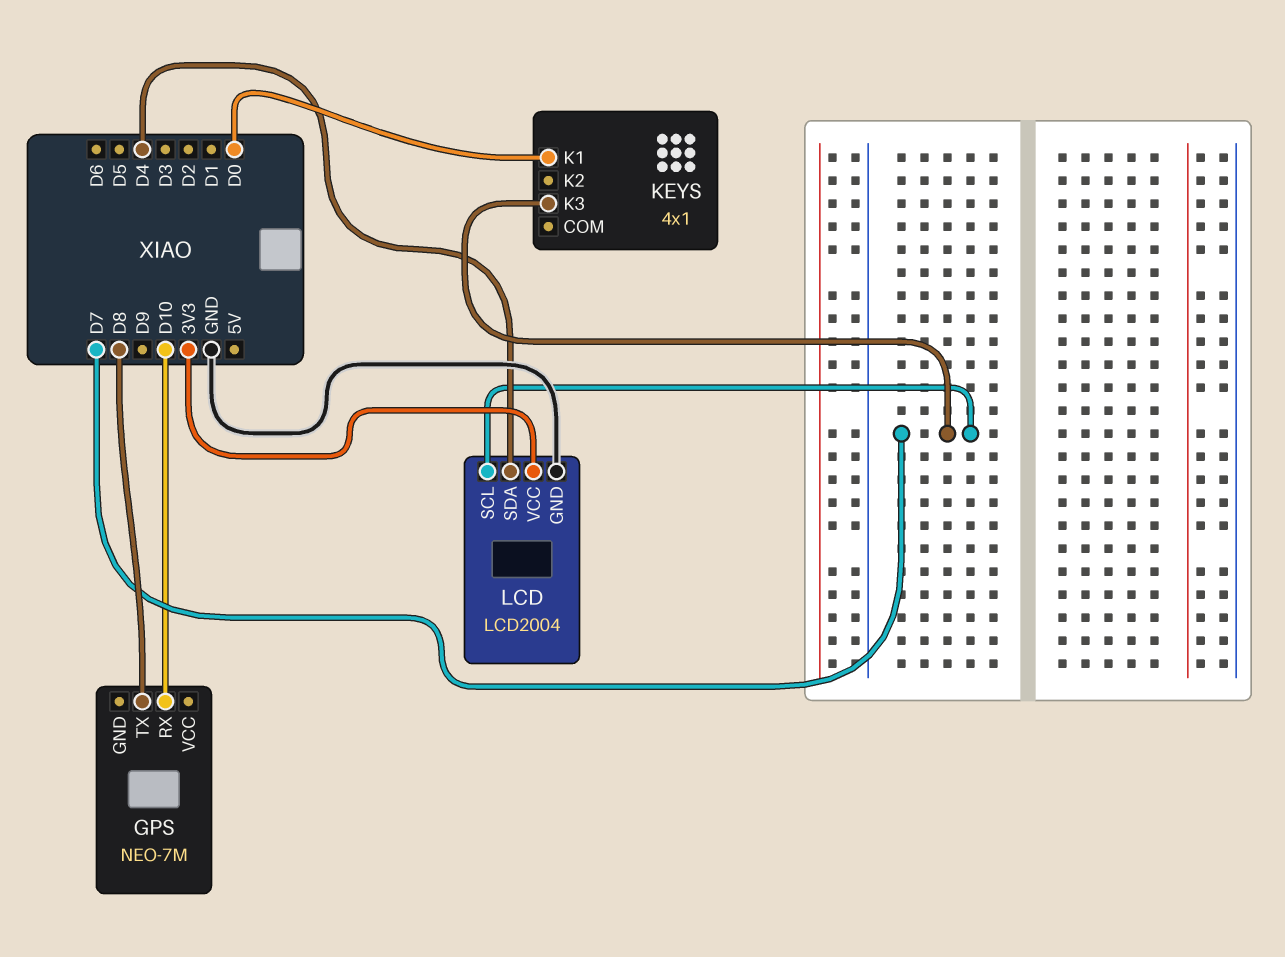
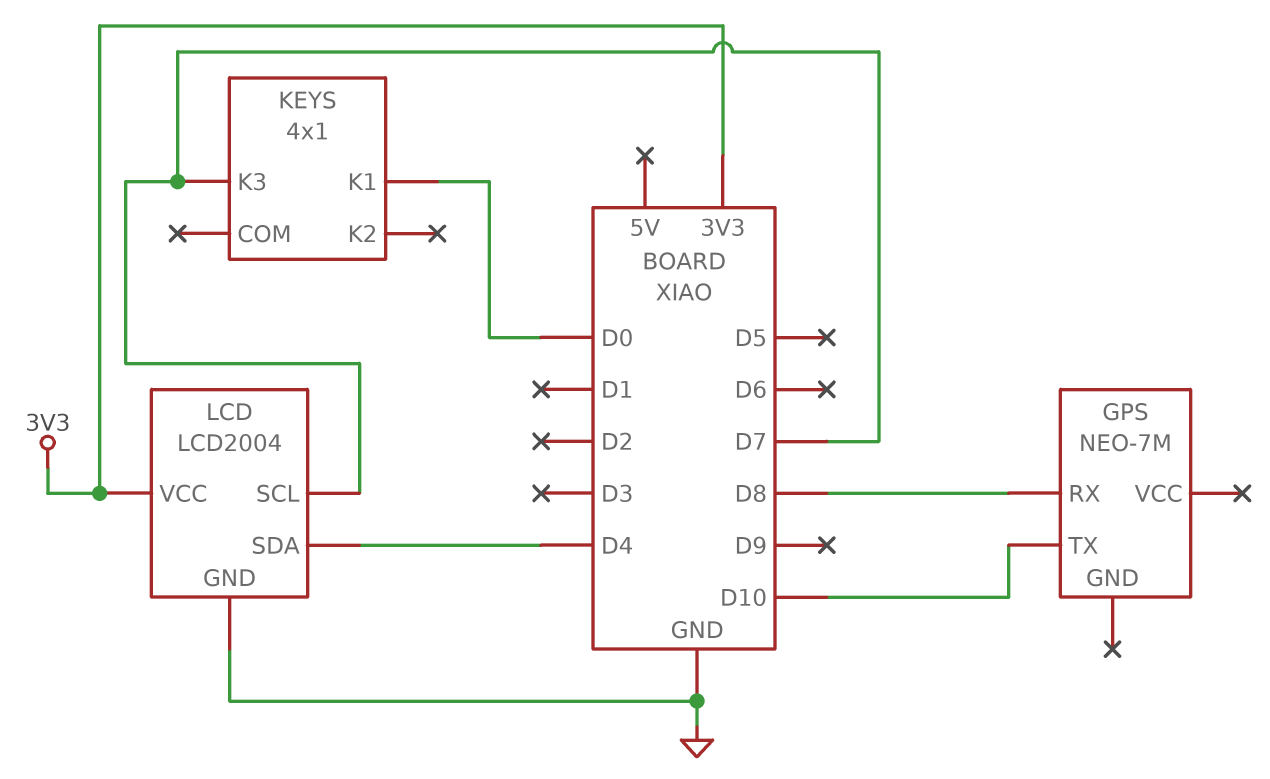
GPS pin RX: D10 -> D8
GPS pin TX: D8 -> D10

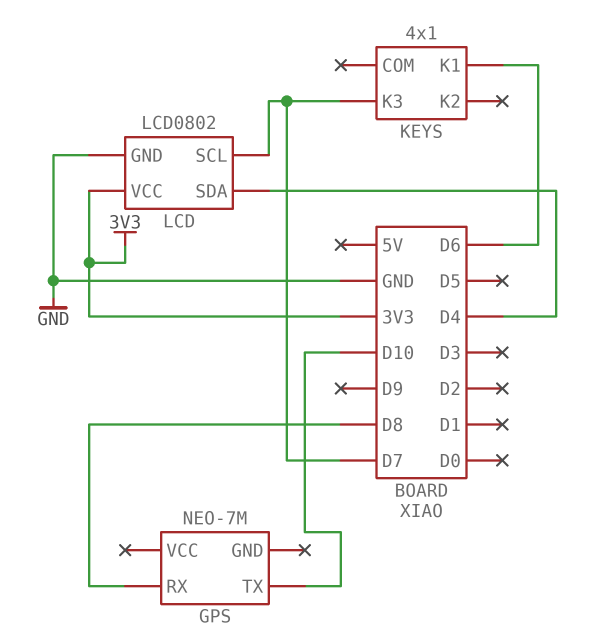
KEYS pin K1: D0 -> D6
LCD: LCD2004 -> LCD0802

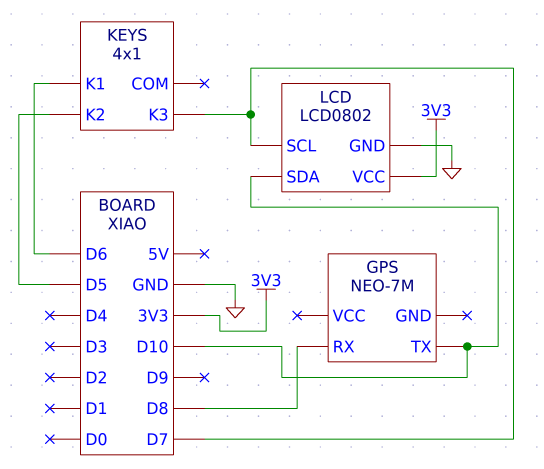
KEYS pin K2: none -> D5
LCD pin SDA: D4 -> D10

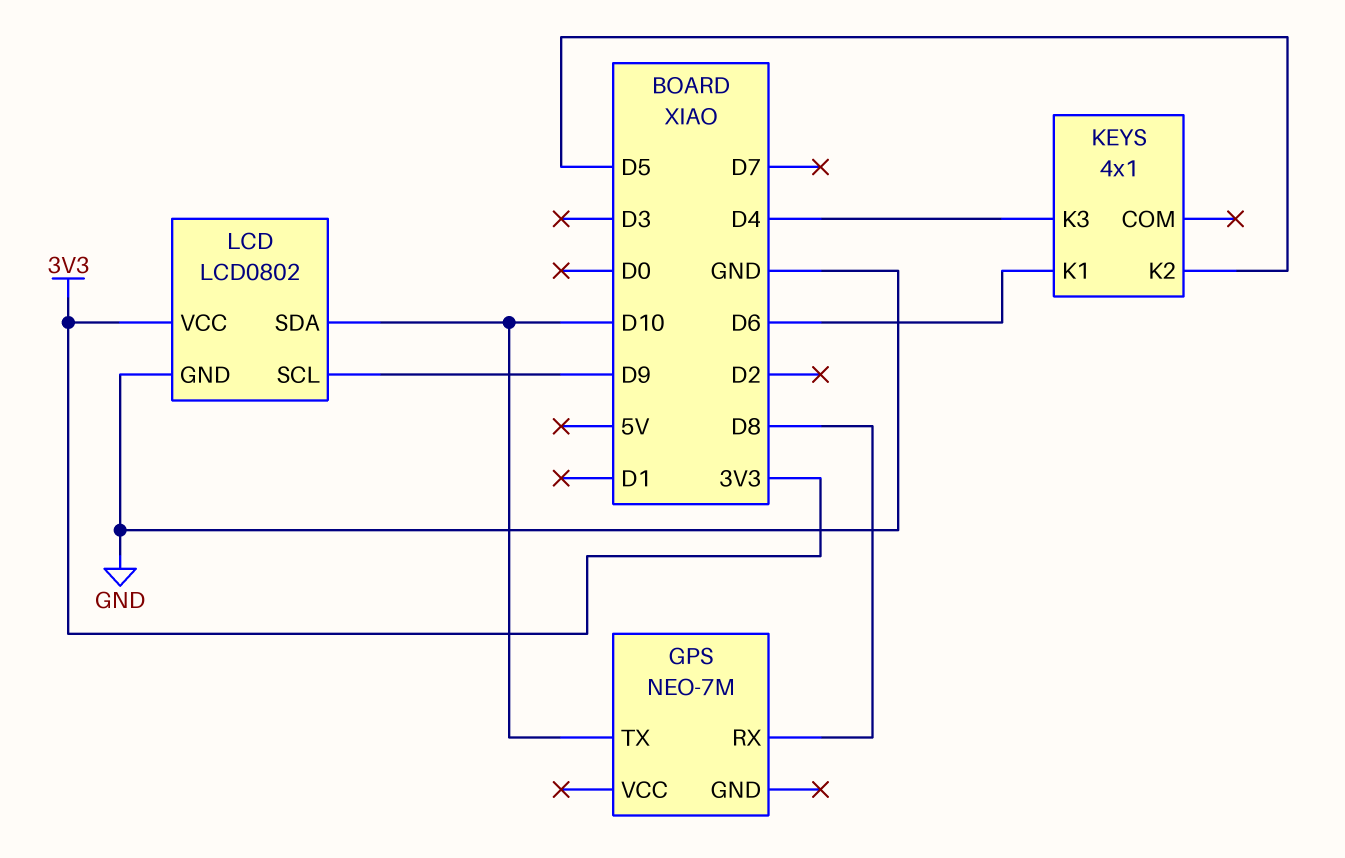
KEYS pin K3: D7 -> D4
LCD pin SCL: D7 -> D9

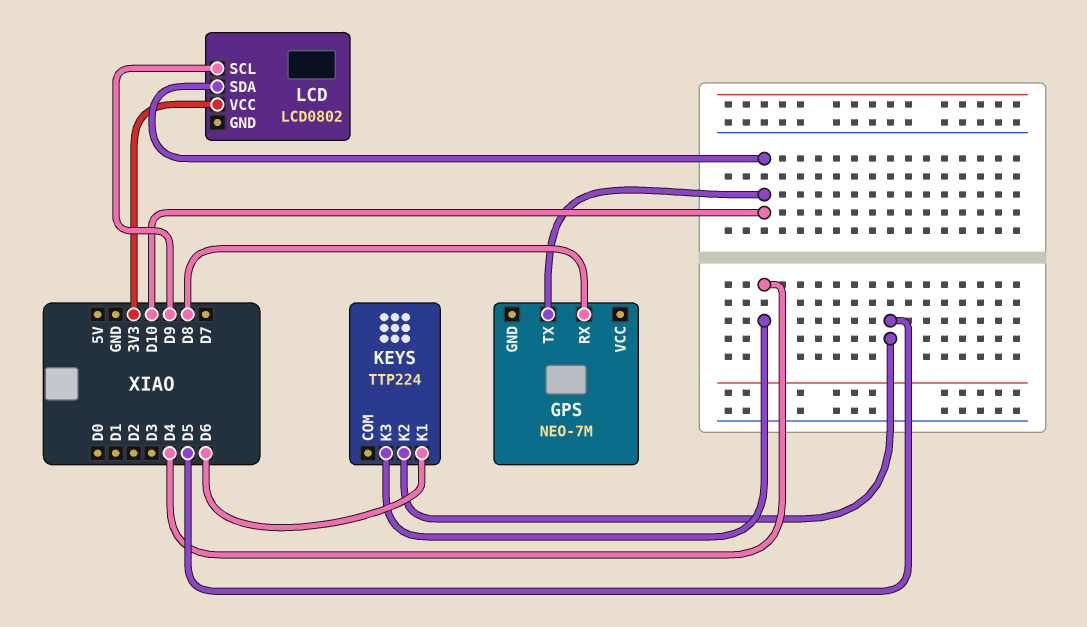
KEYS: 4x1 -> TTP224
LCD pin GND: GND -> none

